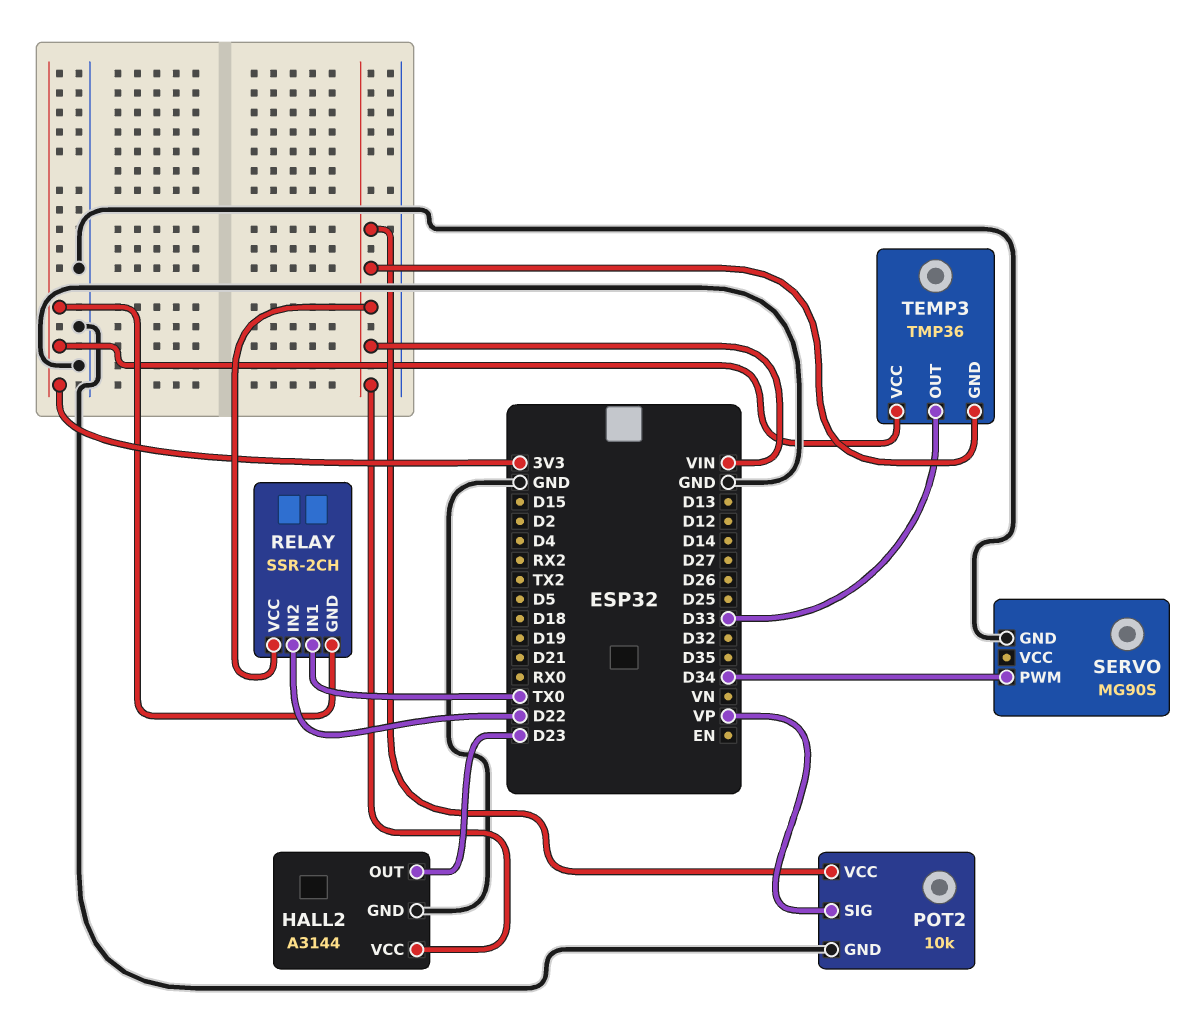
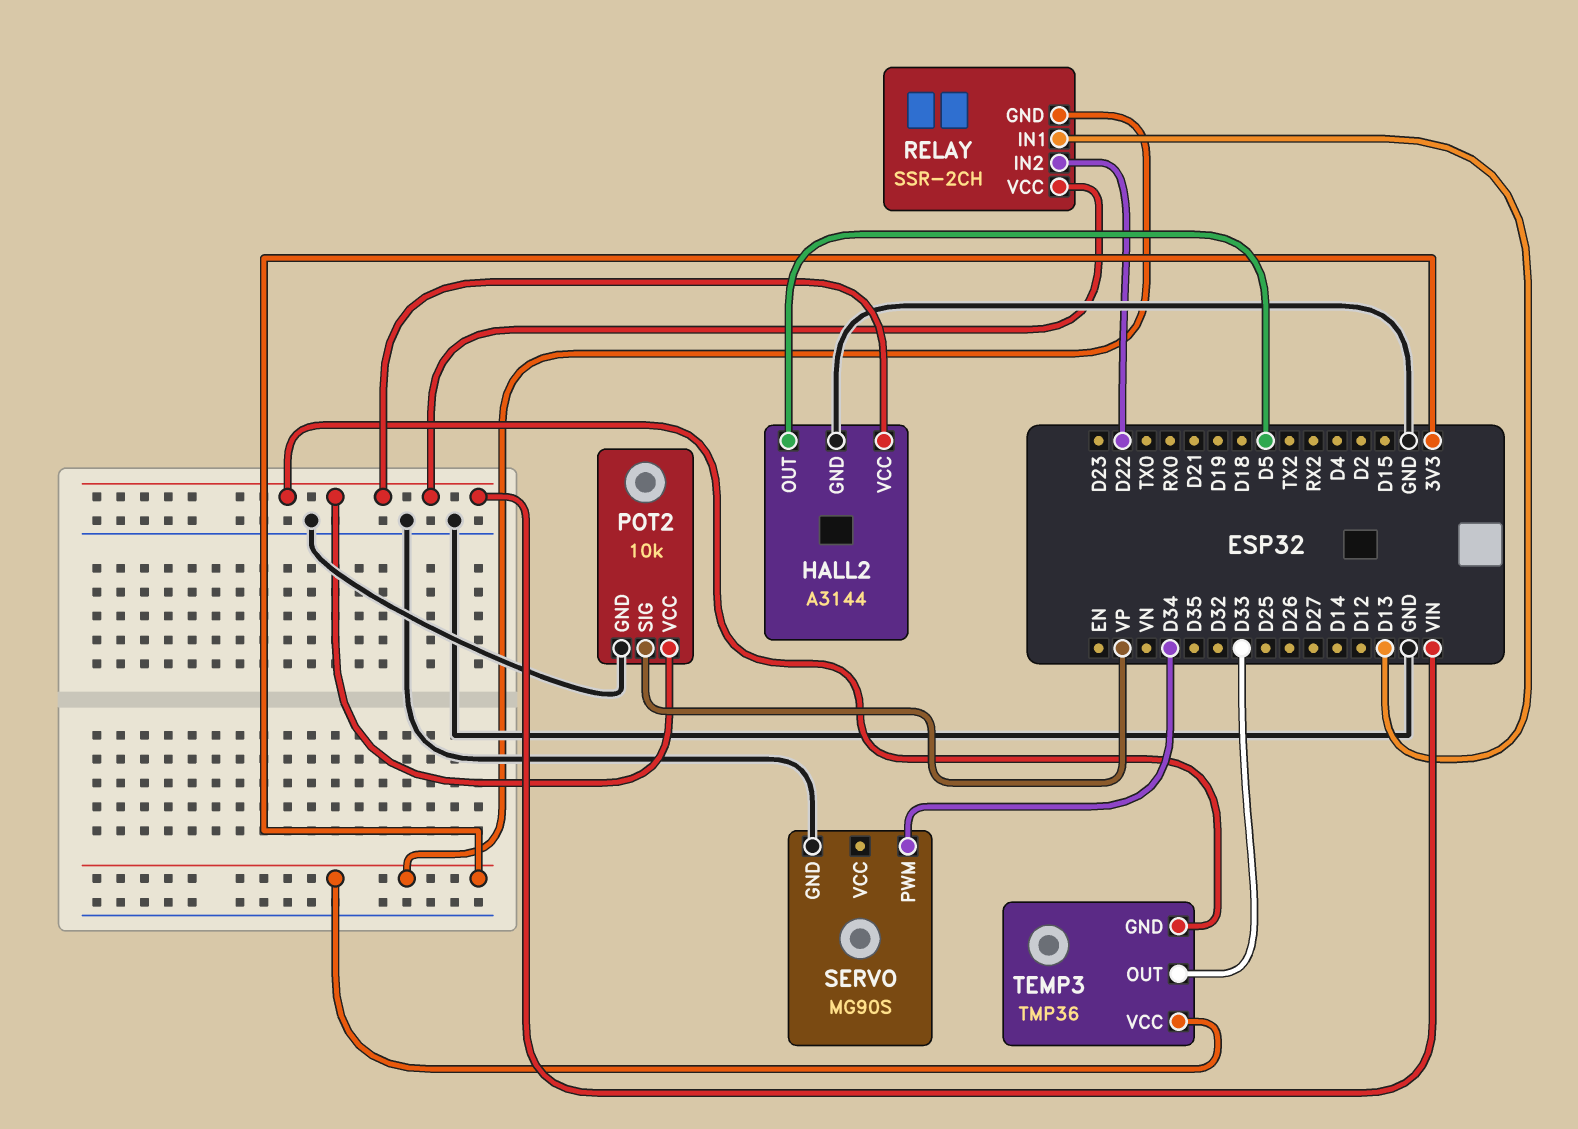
HALL2 pin OUT: D23 -> D5
RELAY pin IN1: TX0 -> D13

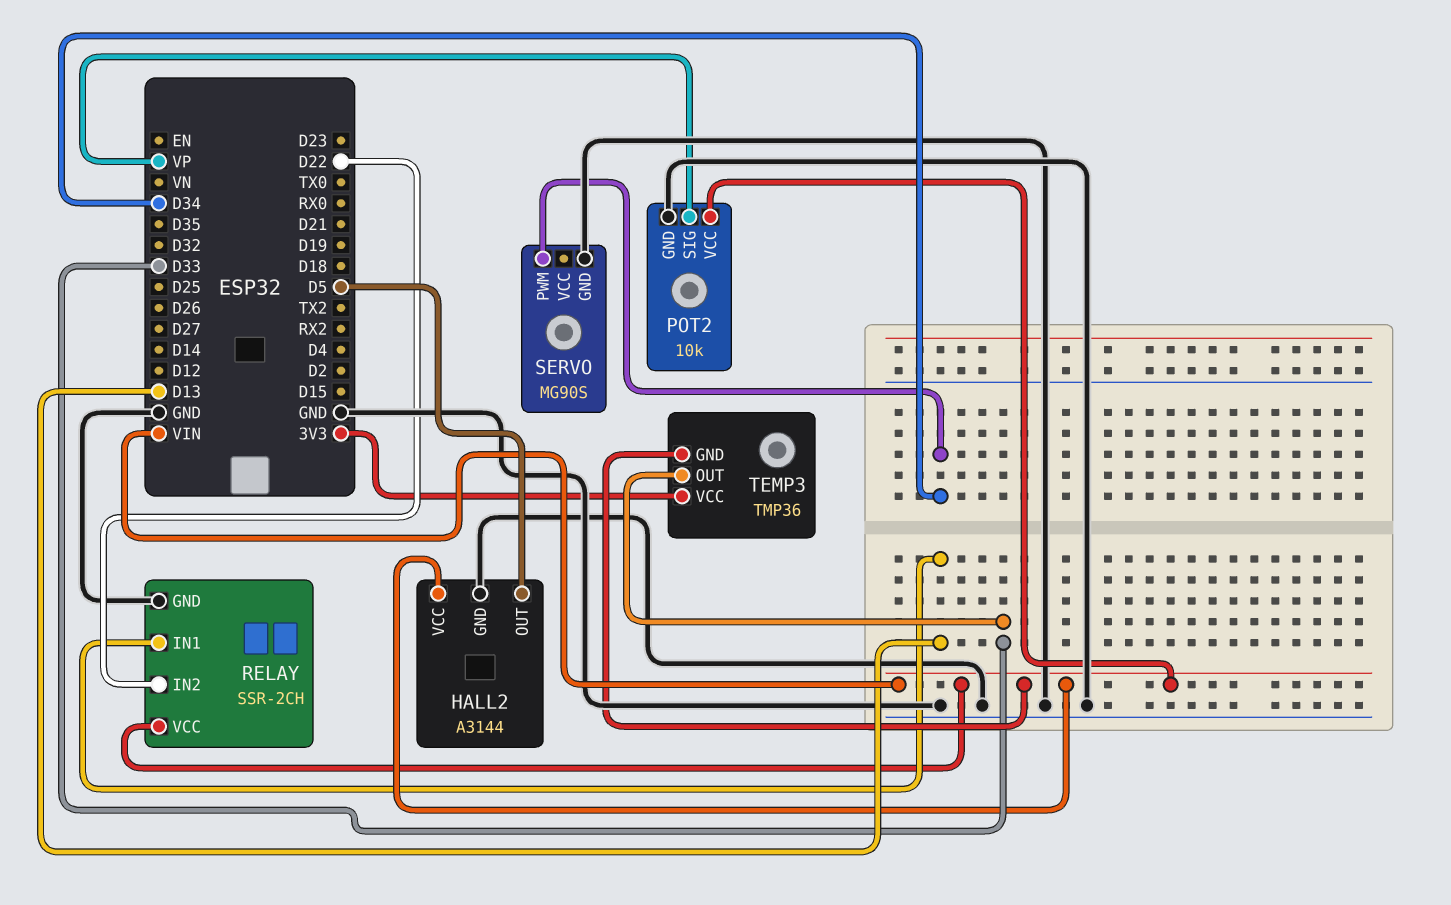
RELAY pin GND: 3V3 -> GND

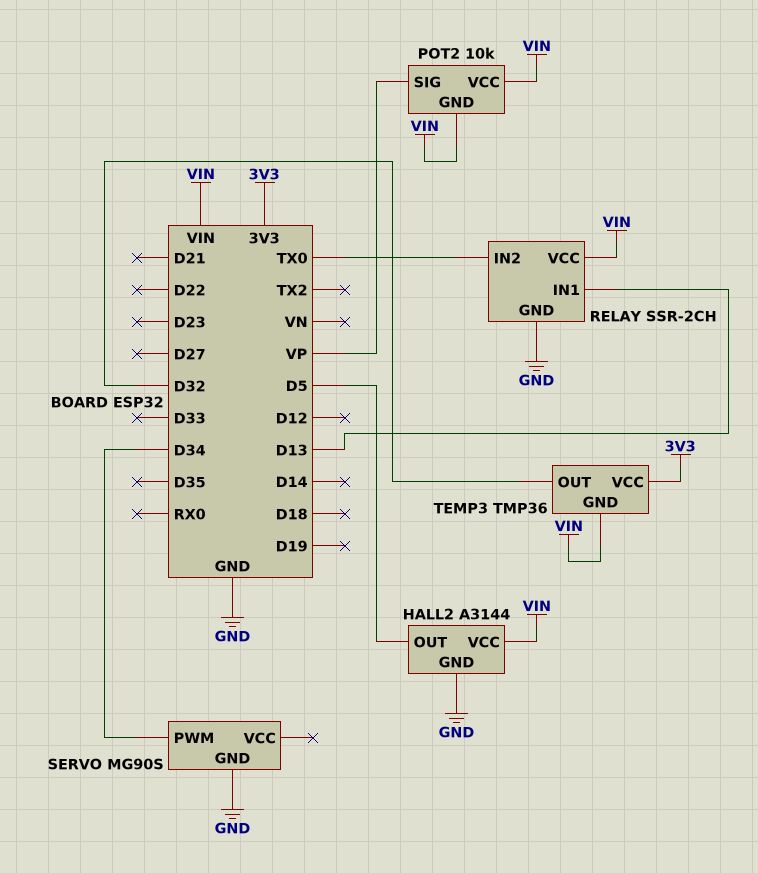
POT2 pin GND: GND -> VIN
RELAY pin IN2: D22 -> TX0
TEMP3 pin OUT: D33 -> D32

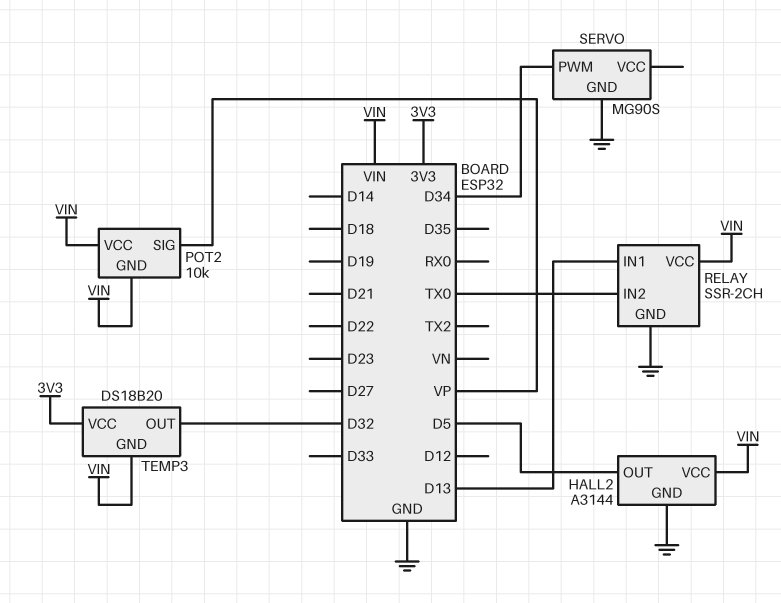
TEMP3: TMP36 -> DS18B20

